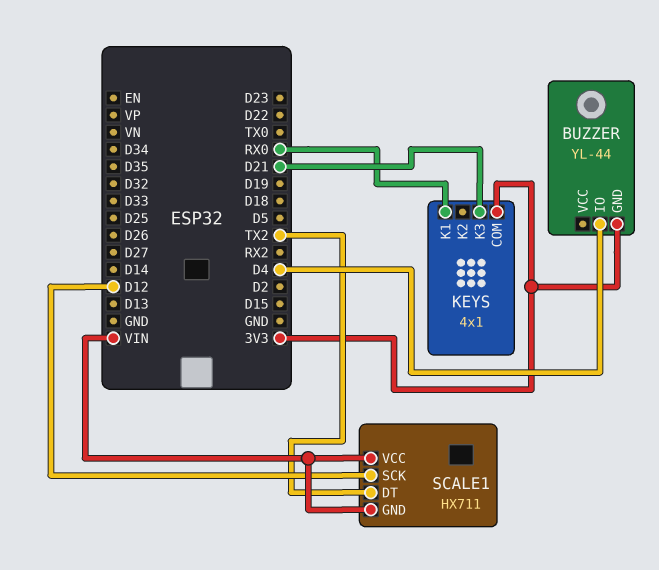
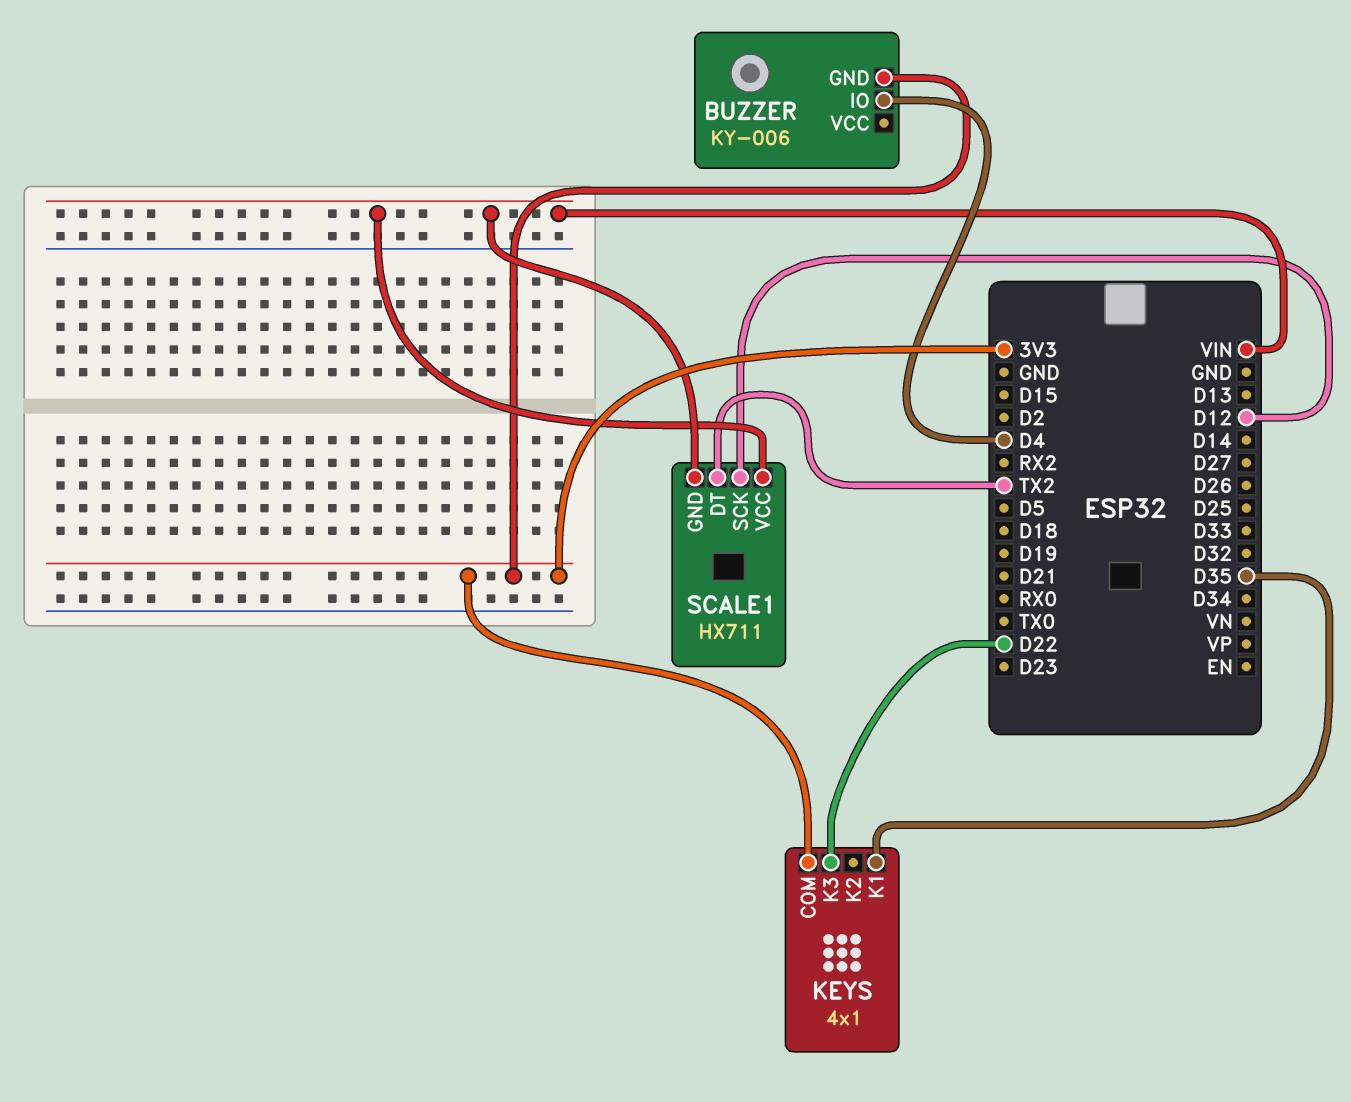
BUZZER: YL-44 -> KY-006
KEYS pin K1: RX0 -> D35
KEYS pin K3: D21 -> D22

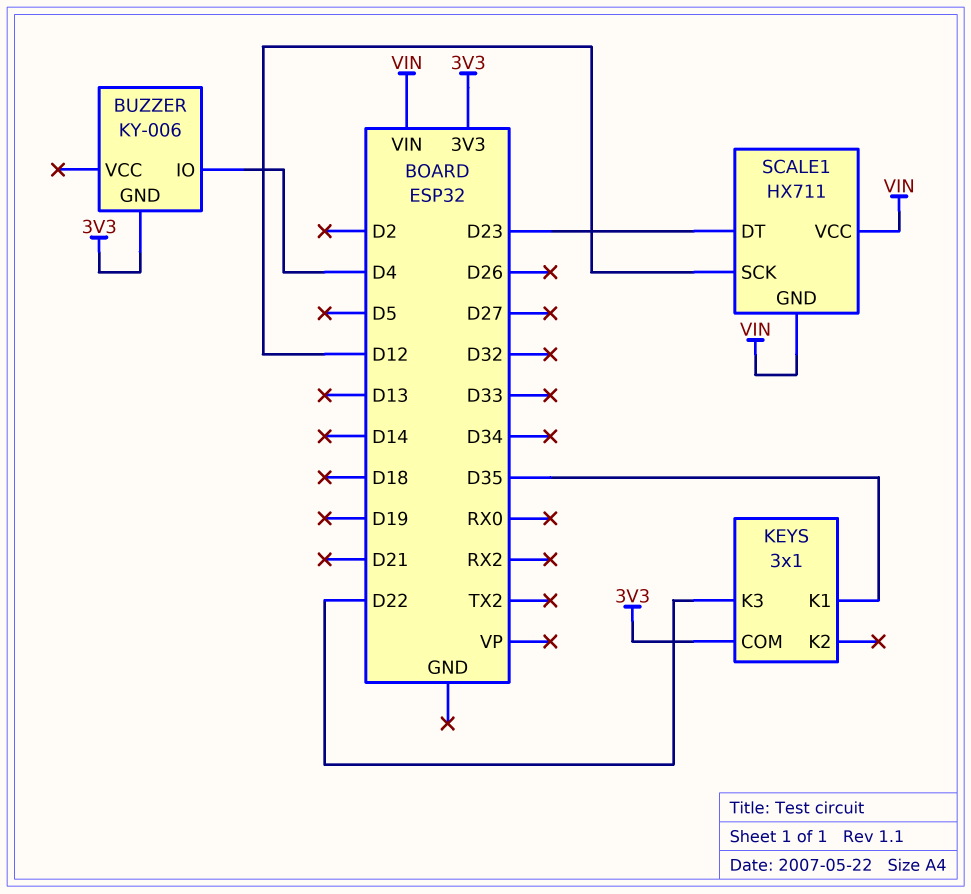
KEYS: 4x1 -> 3x1
SCALE1 pin DT: TX2 -> D23

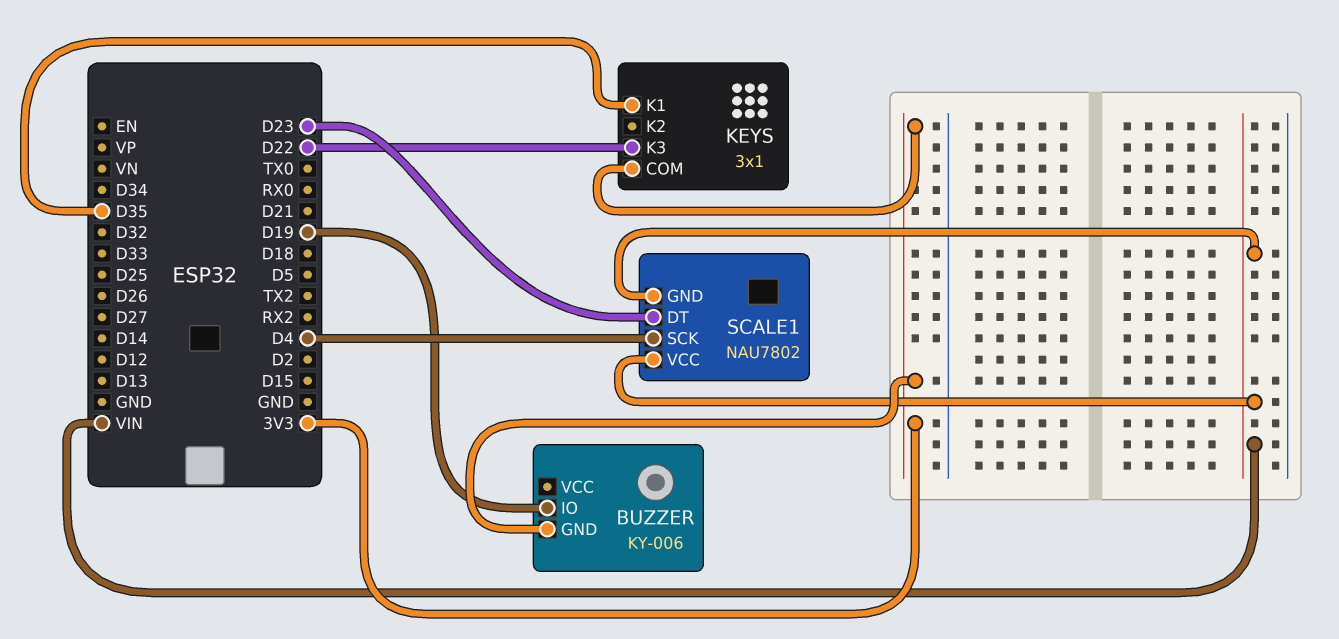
BUZZER pin IO: D4 -> D19
SCALE1: HX711 -> NAU7802
SCALE1 pin SCK: D12 -> D4

